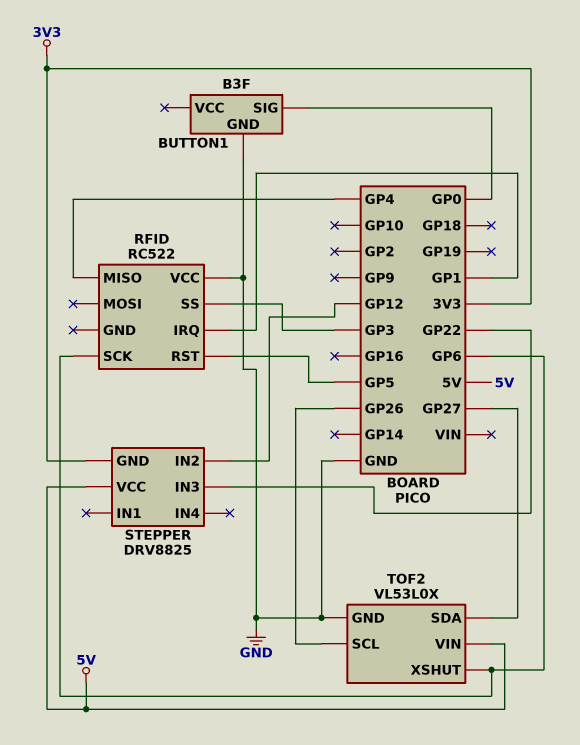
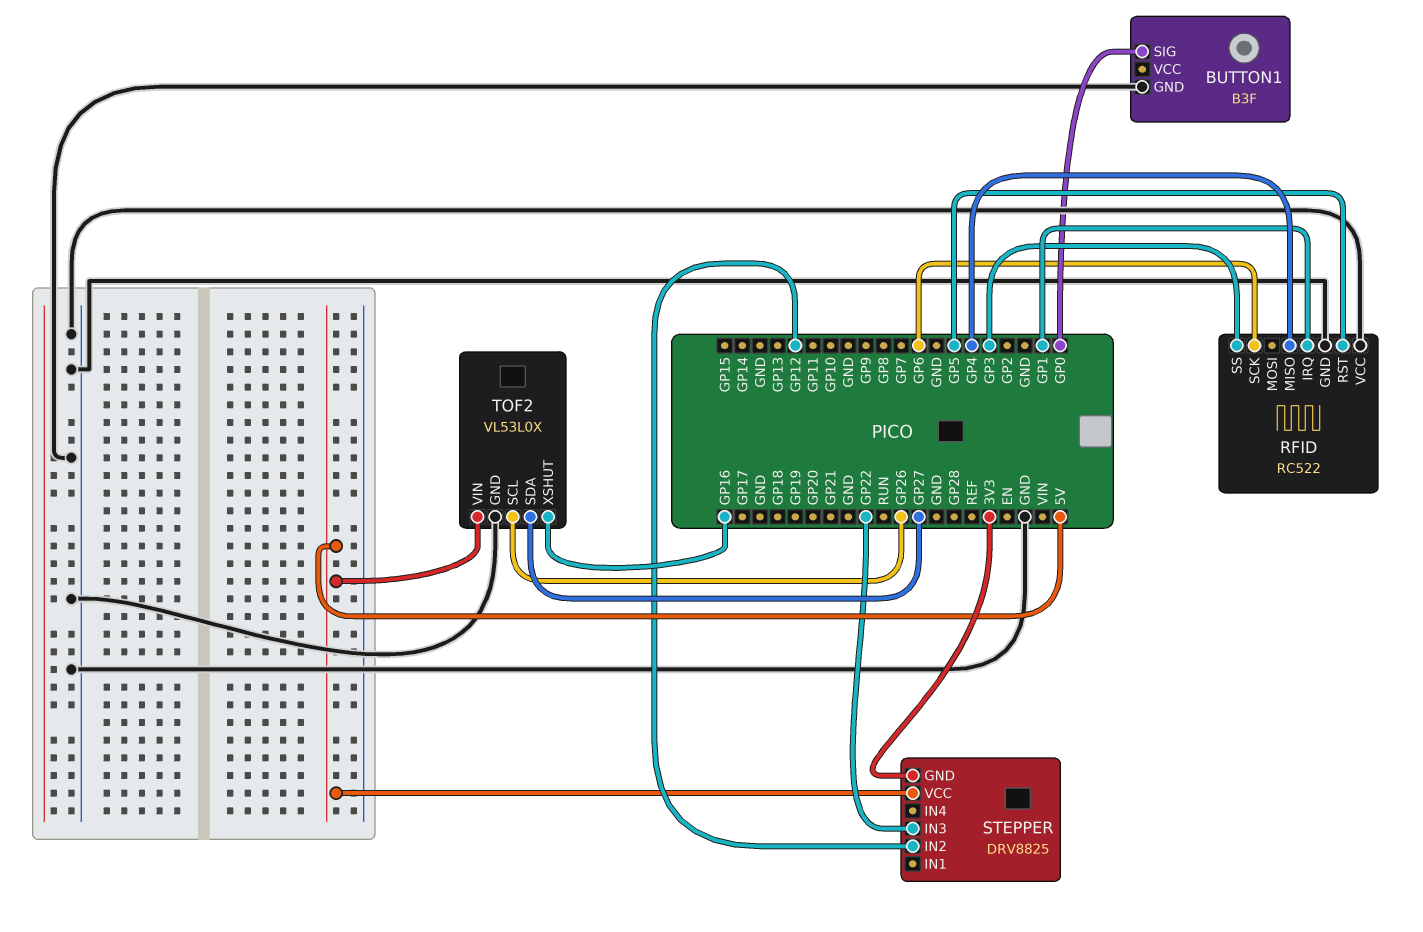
RFID pin GND: none -> GND
TOF2 pin XSHUT: GP6 -> GP16

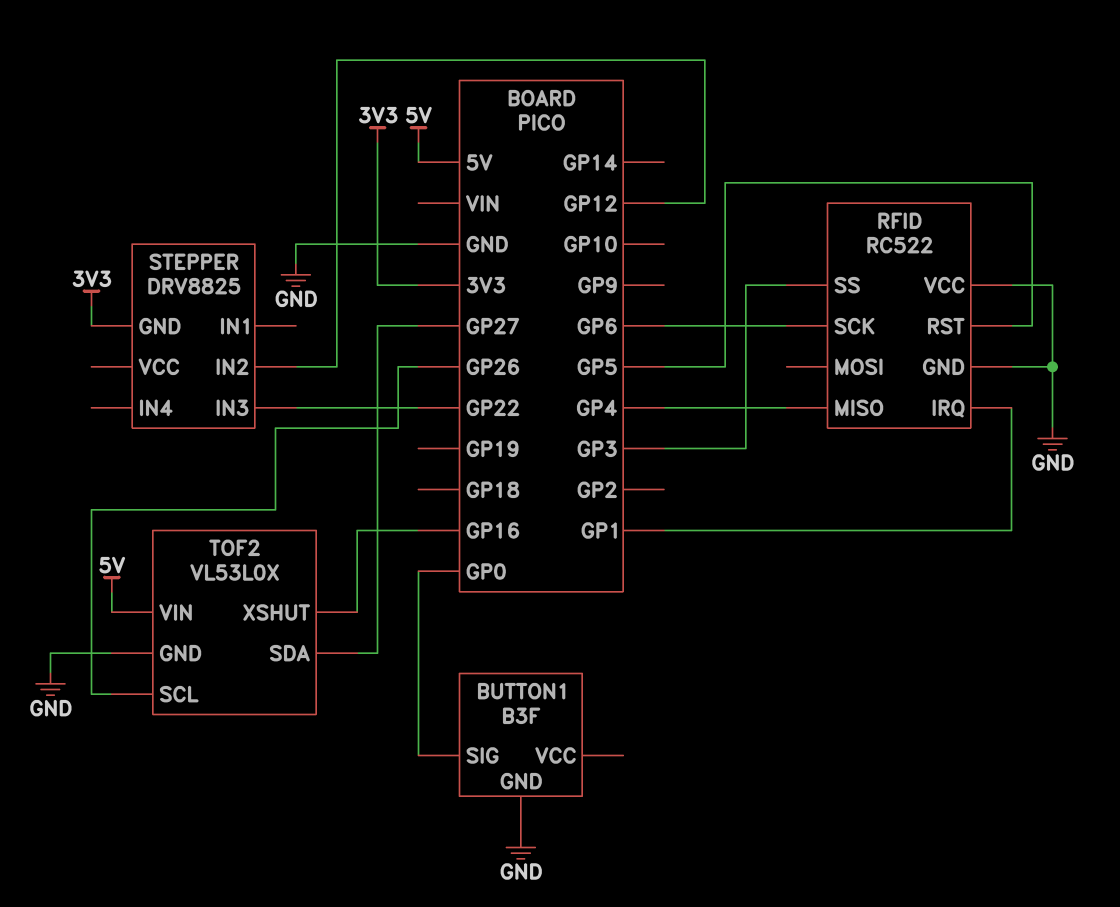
STEPPER pin VCC: 5V -> none

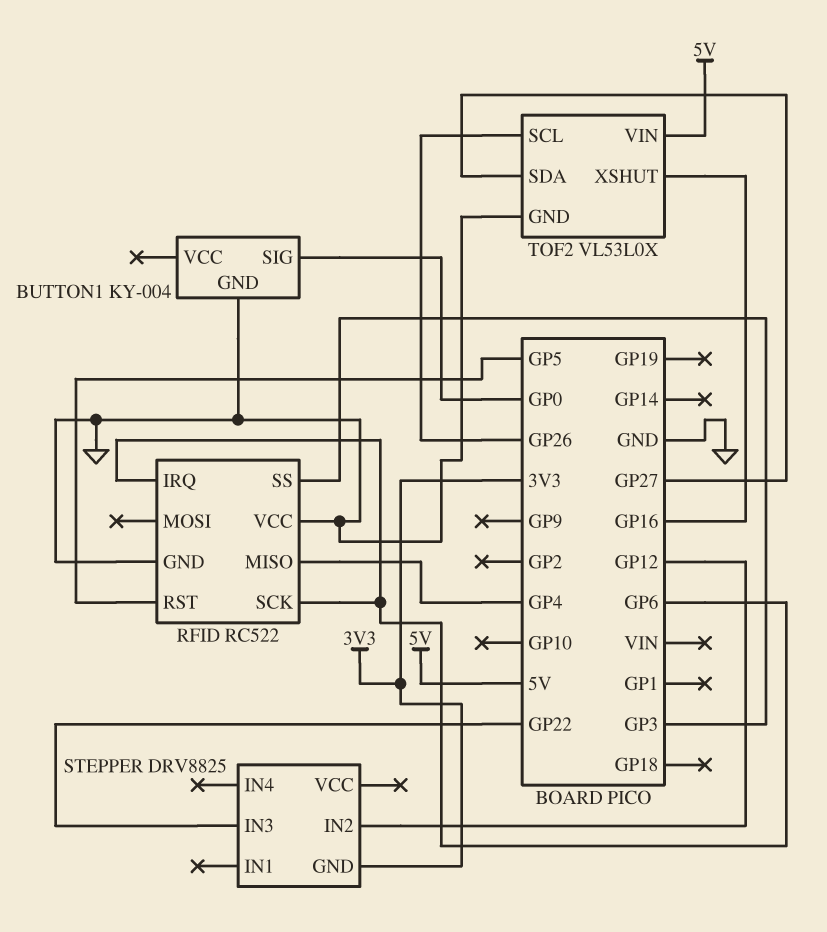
BUTTON1: B3F -> KY-004
RFID pin IRQ: GP1 -> GP6

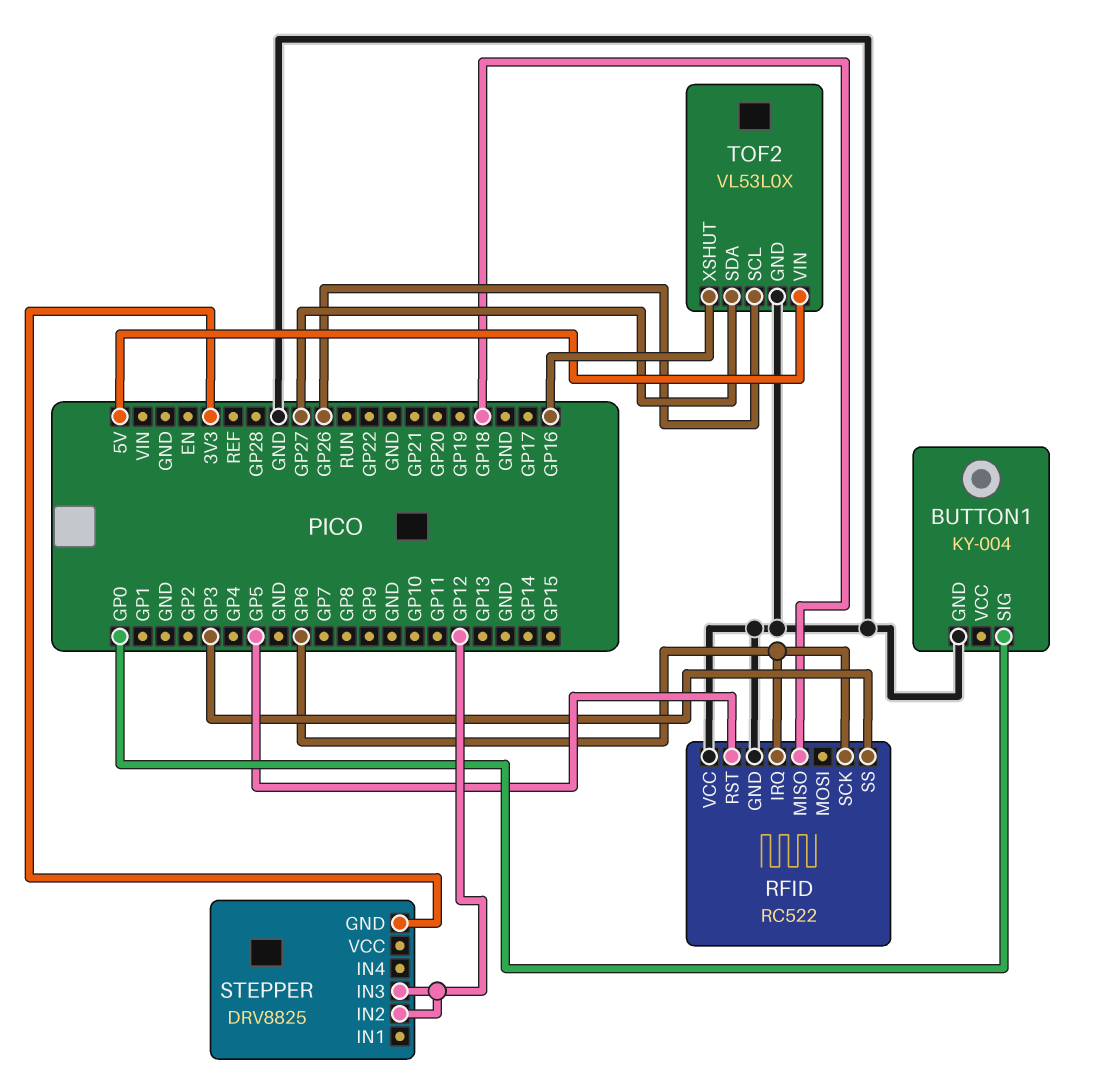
RFID pin MISO: GP4 -> GP18
STEPPER pin IN3: GP22 -> GP12

